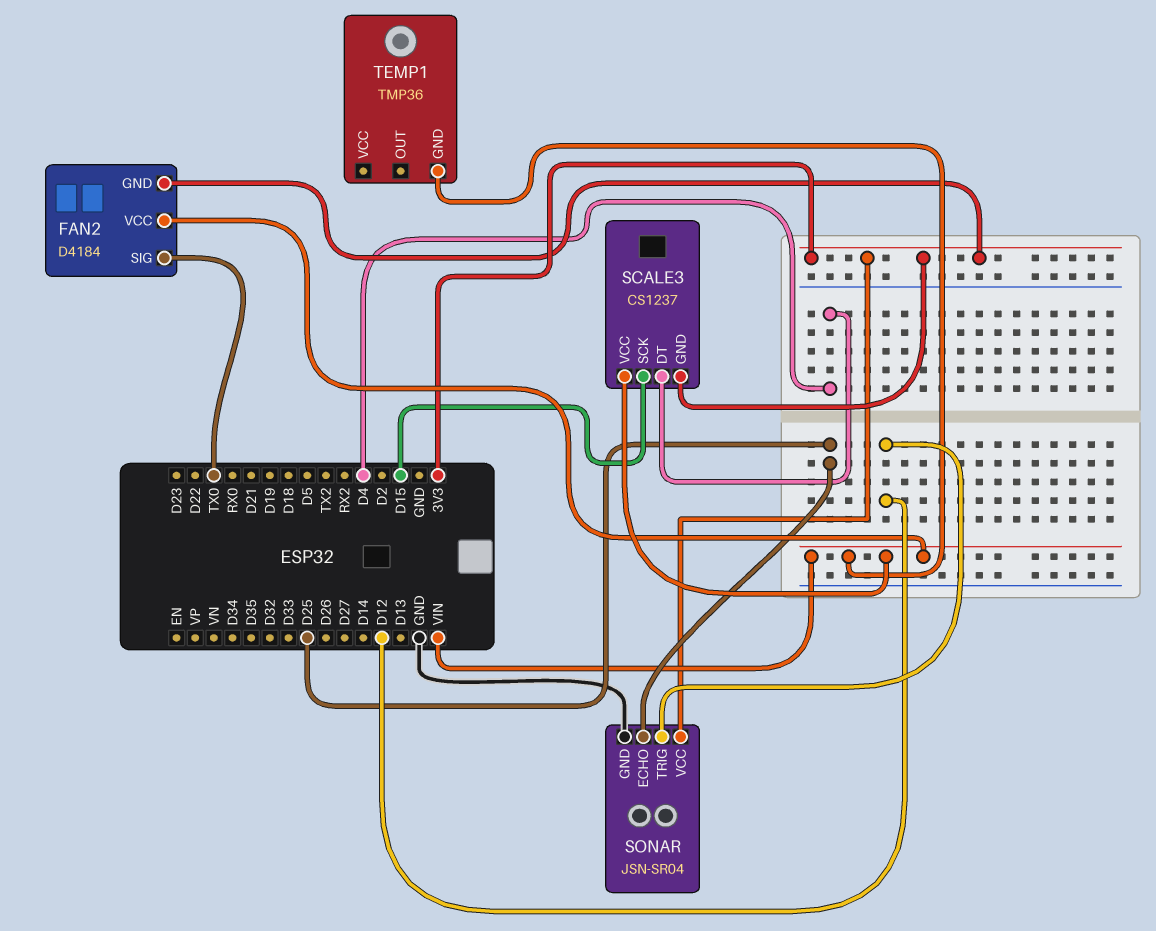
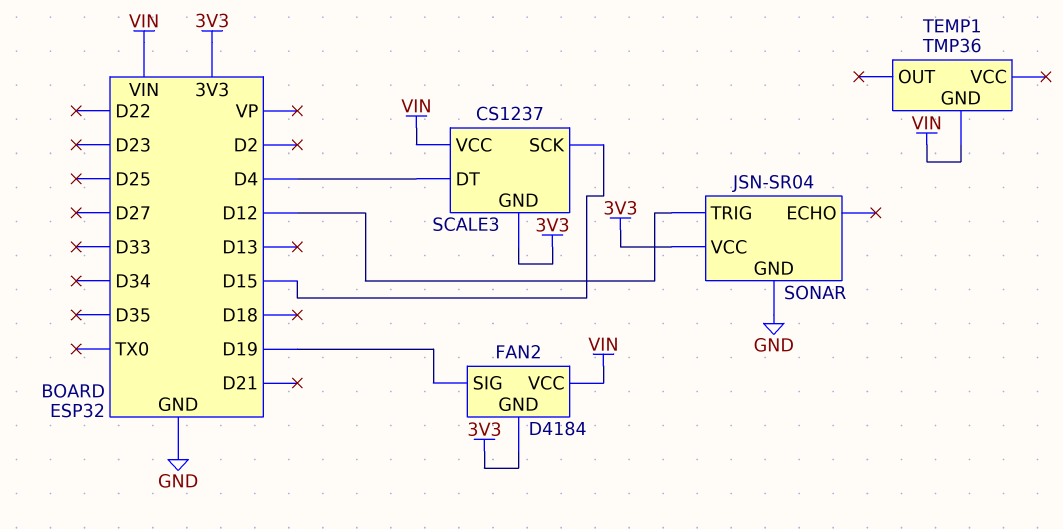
FAN2 pin SIG: TX0 -> D19
SONAR pin ECHO: D25 -> none

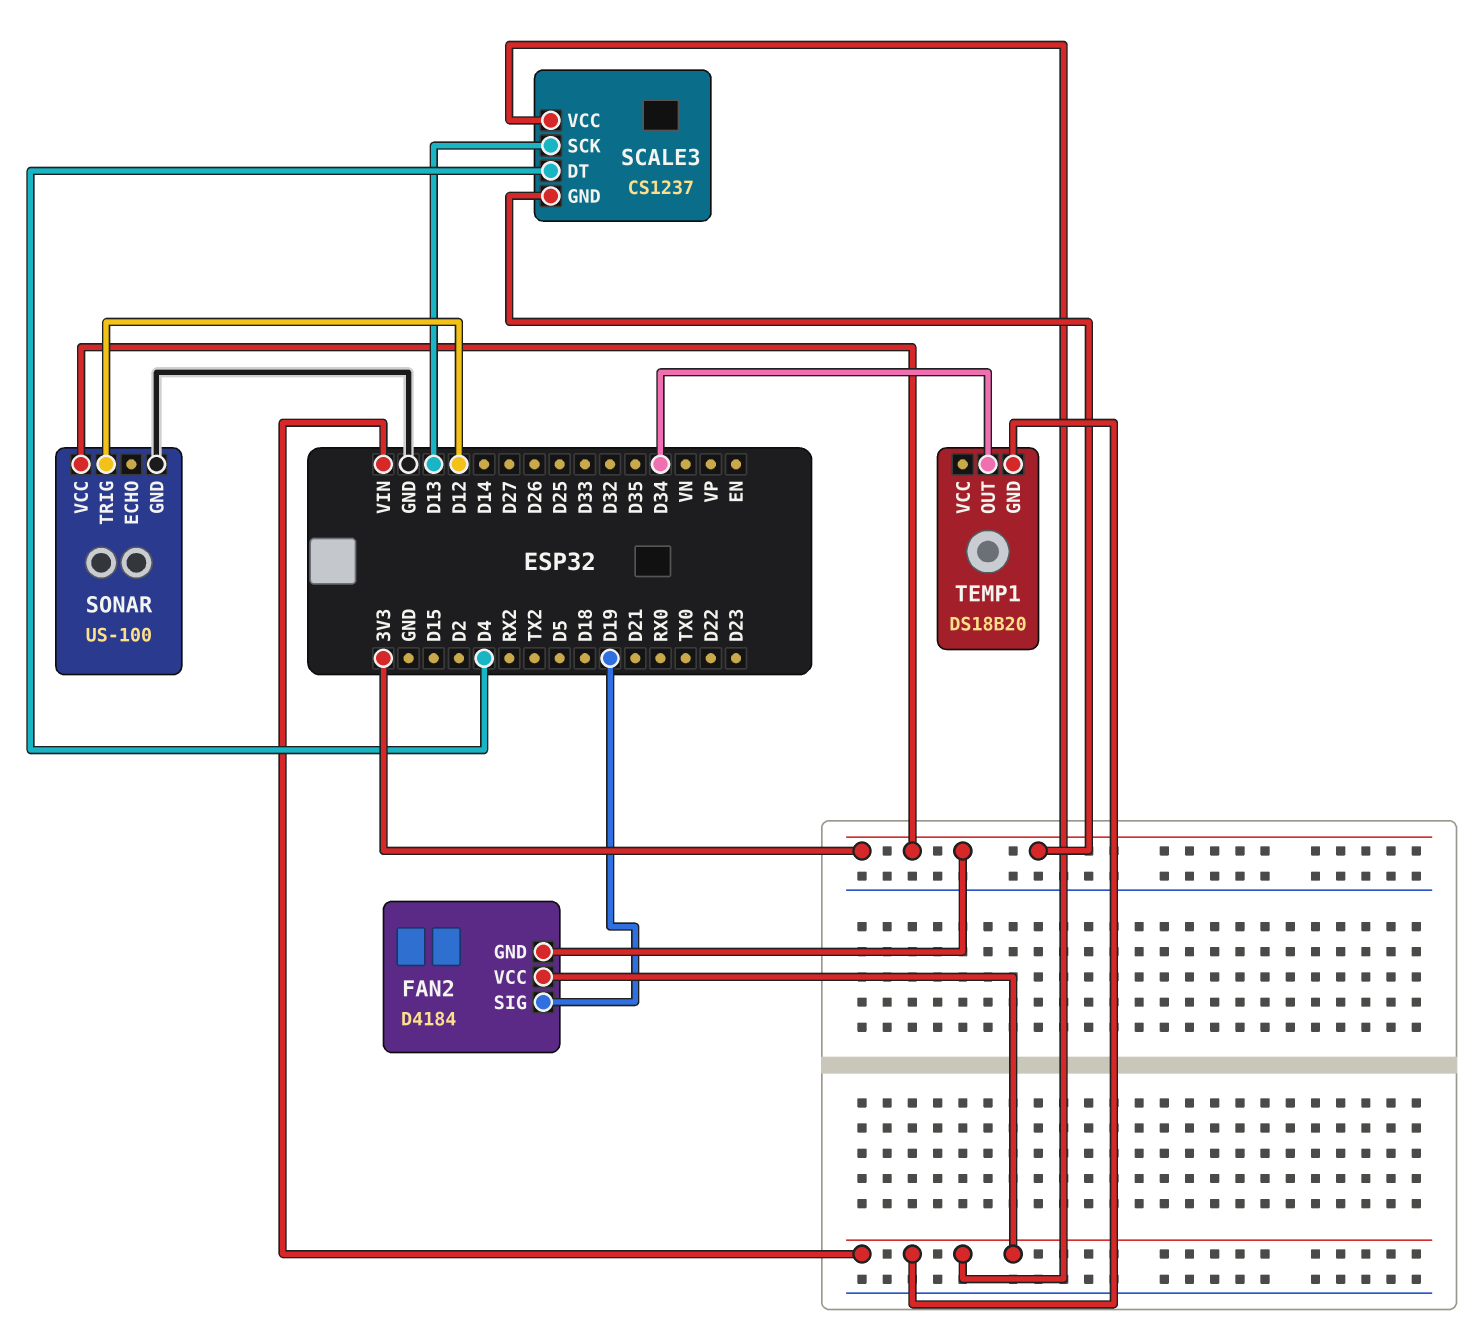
SCALE3 pin SCK: D15 -> D13
SONAR: JSN-SR04 -> US-100
TEMP1: TMP36 -> DS18B20
TEMP1 pin OUT: none -> D34

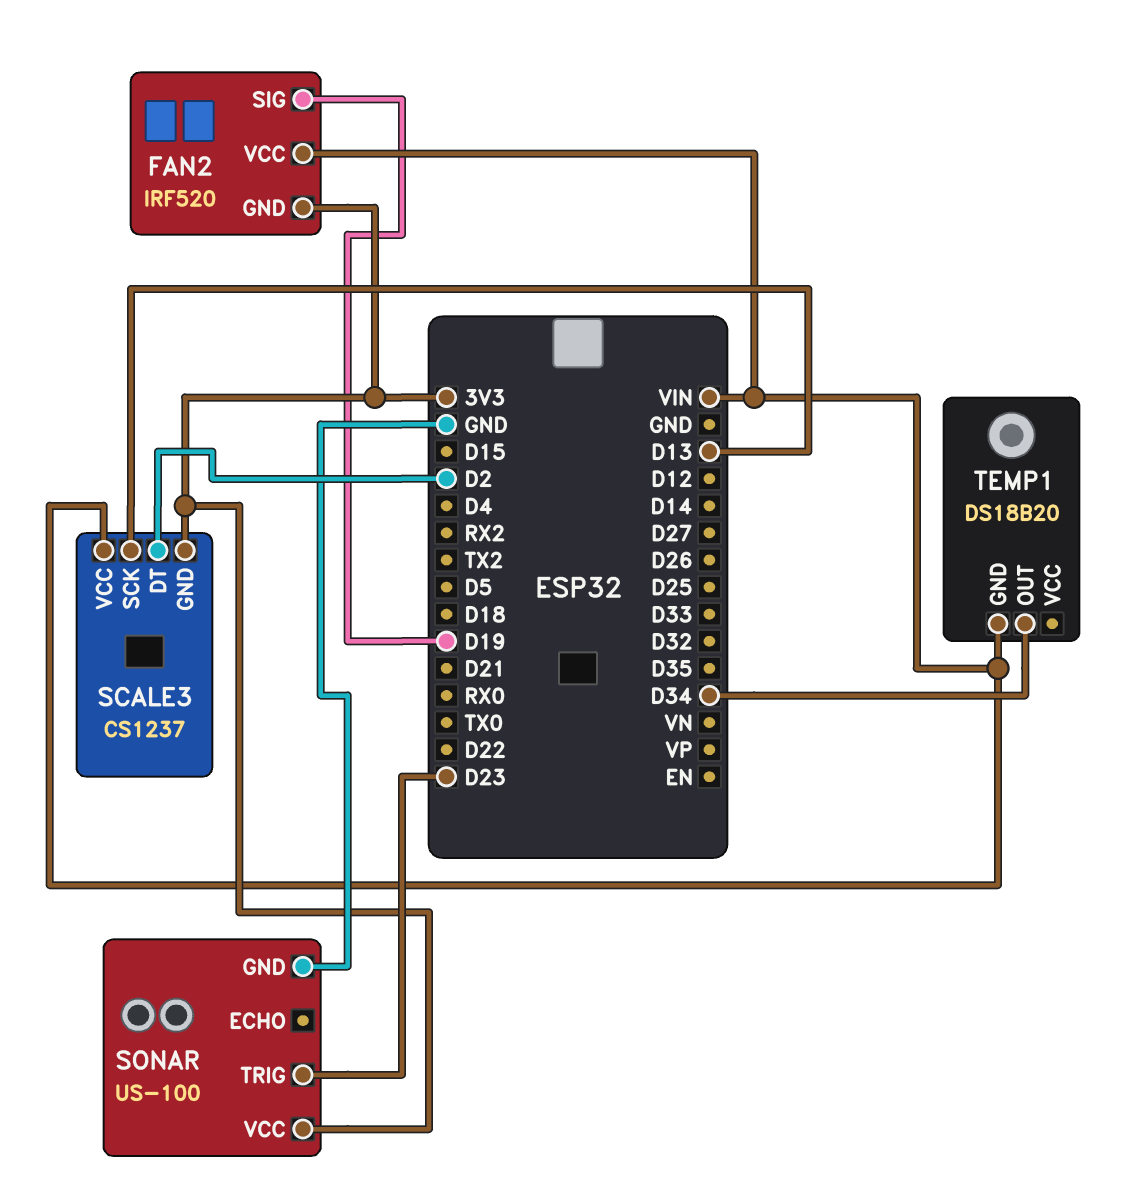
FAN2: D4184 -> IRF520
SCALE3 pin DT: D4 -> D2
SONAR pin TRIG: D12 -> D23

